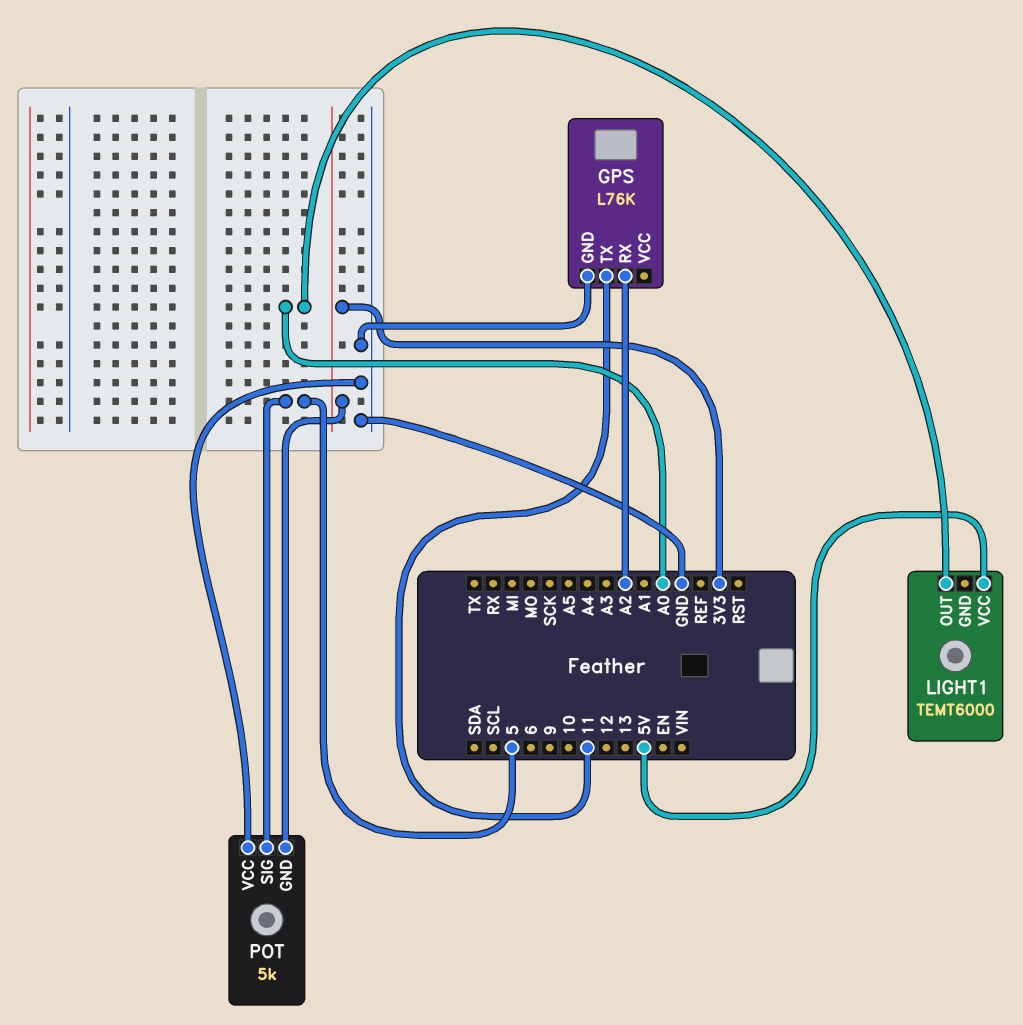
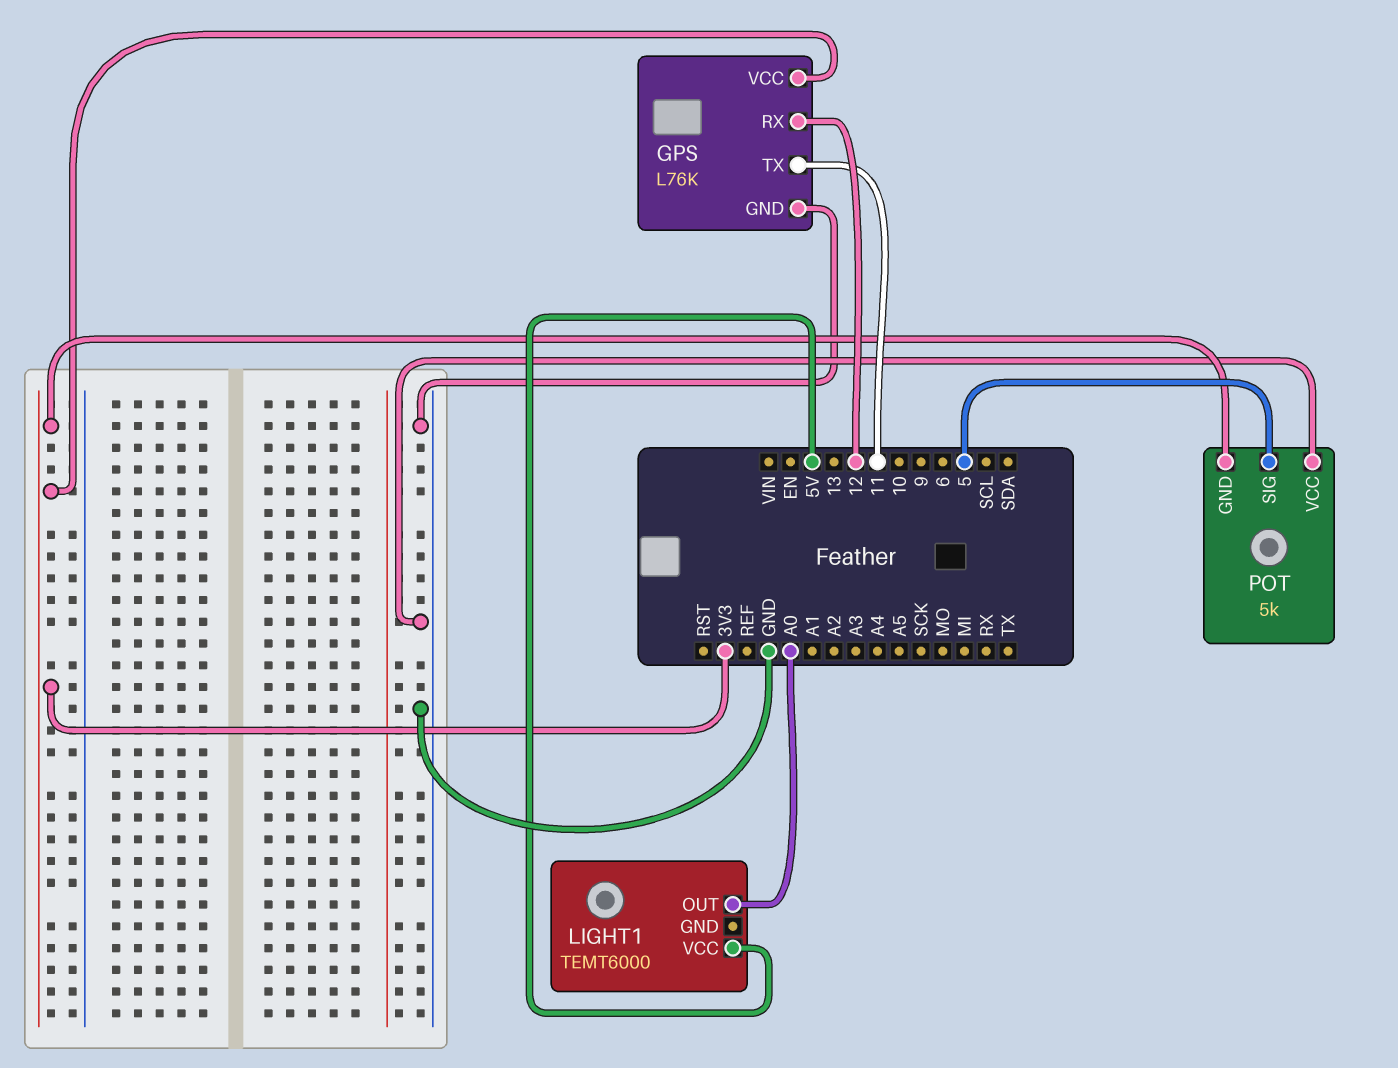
GPS pin RX: A2 -> 12
GPS pin VCC: none -> 3V3

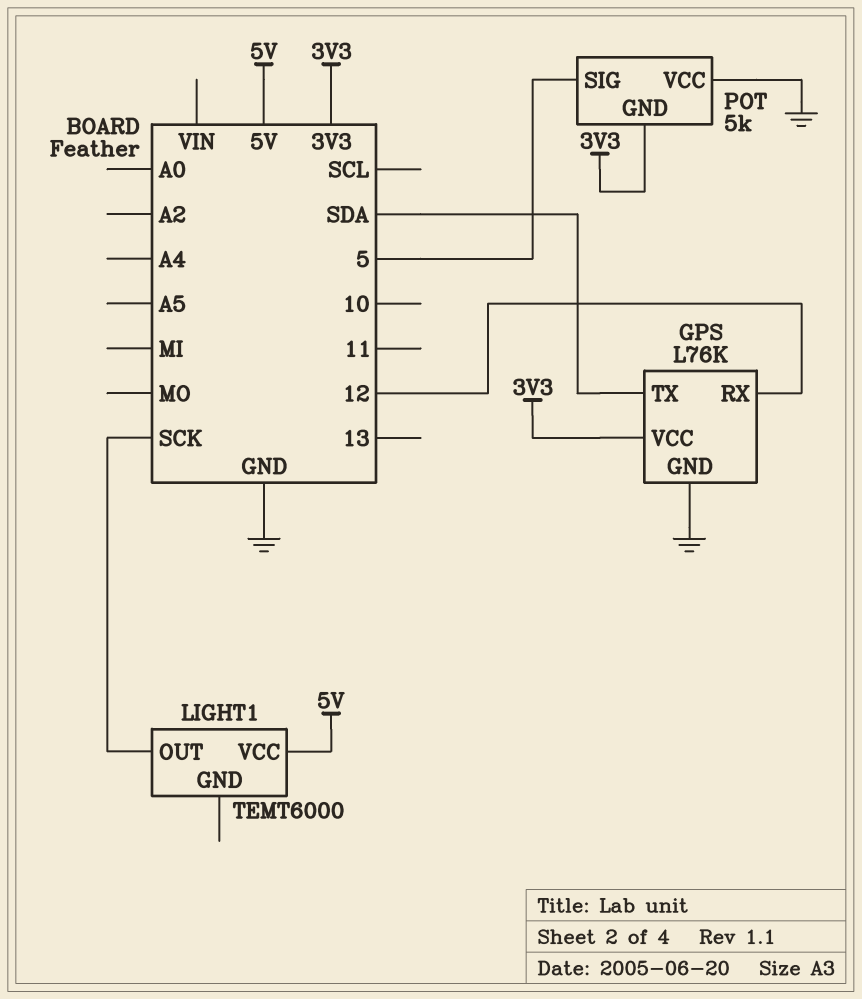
GPS pin TX: 11 -> SDA
LIGHT1 pin OUT: A0 -> SCK

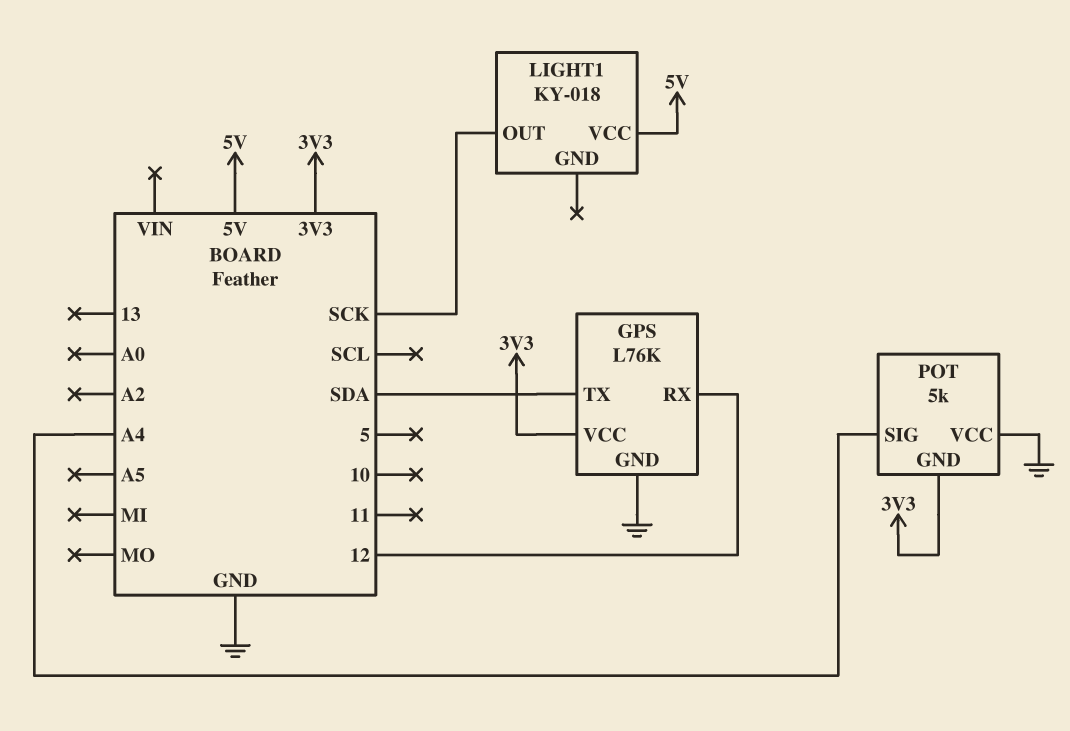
LIGHT1: TEMT6000 -> KY-018
POT pin SIG: 5 -> A4

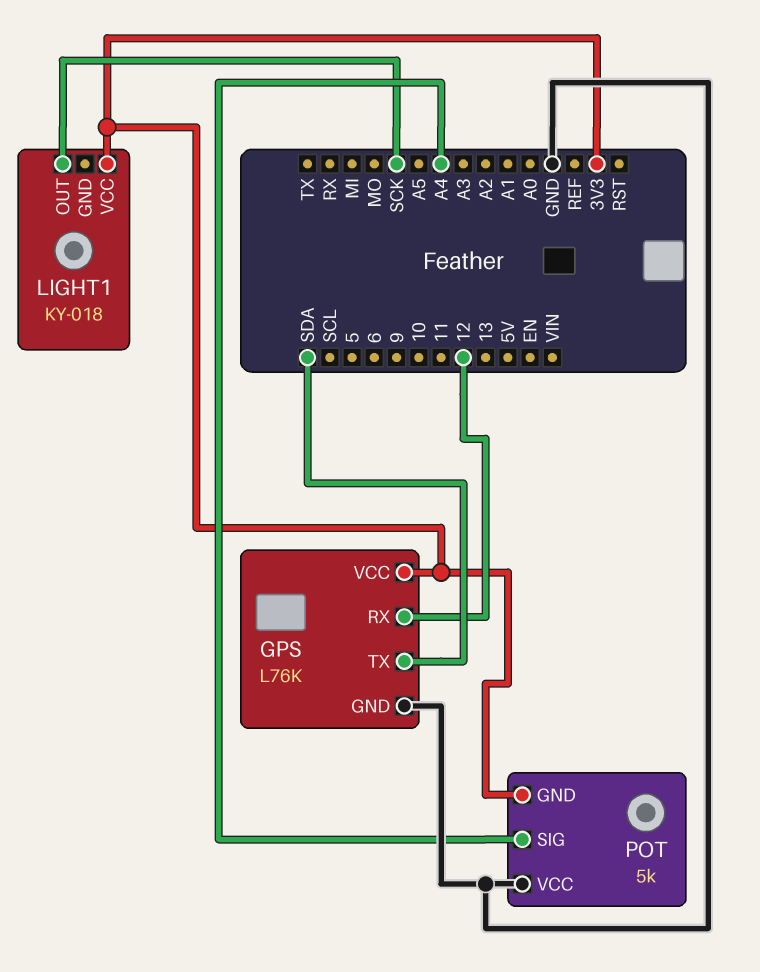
LIGHT1 pin VCC: 5V -> 3V3

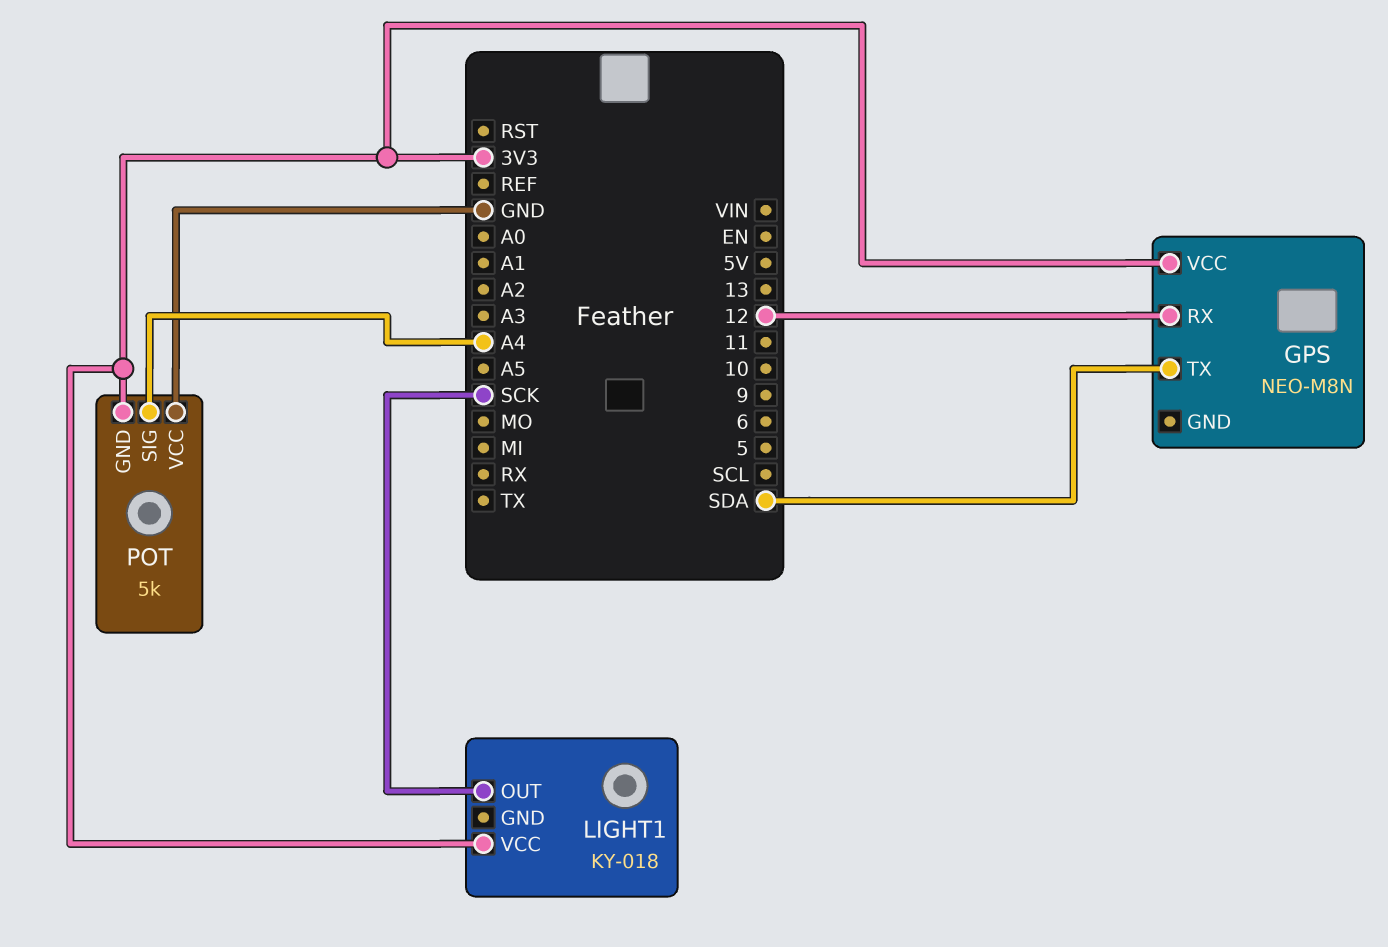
GPS: L76K -> NEO-M8N
GPS pin GND: GND -> none

